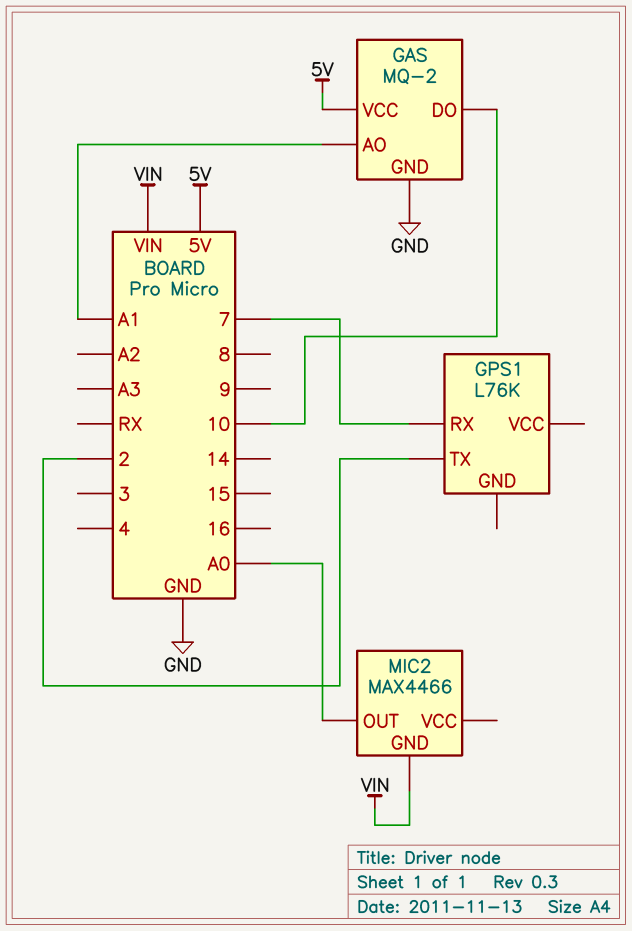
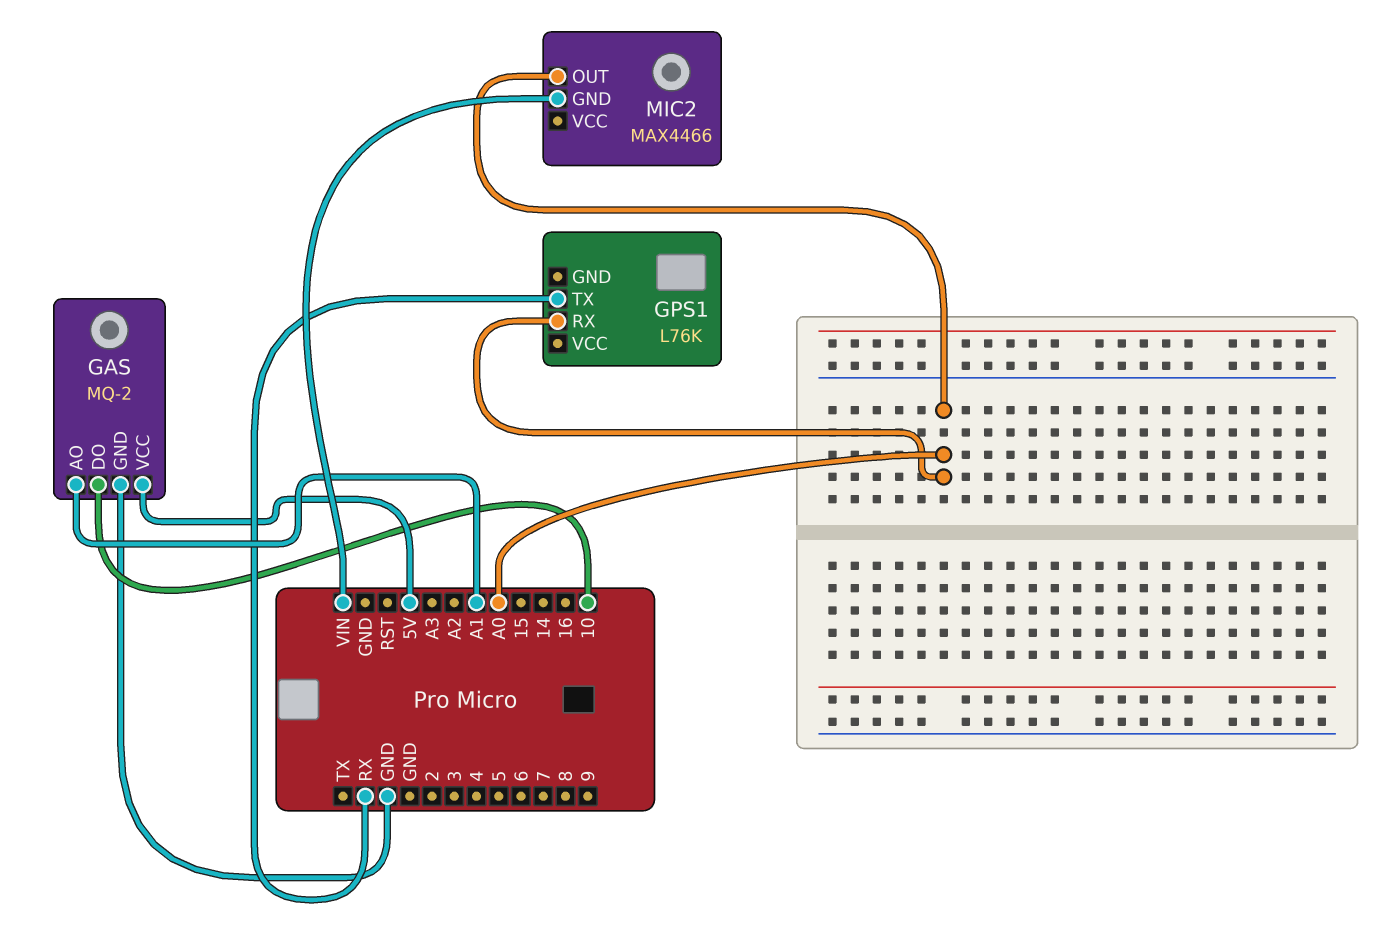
GPS1 pin RX: 7 -> A0
GPS1 pin TX: 2 -> RX

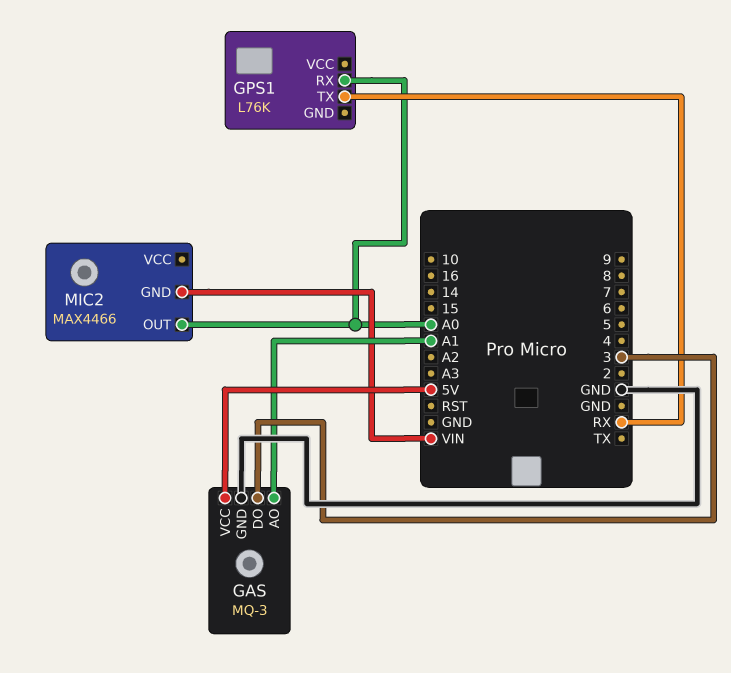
GAS: MQ-2 -> MQ-3
GAS pin DO: 10 -> 3

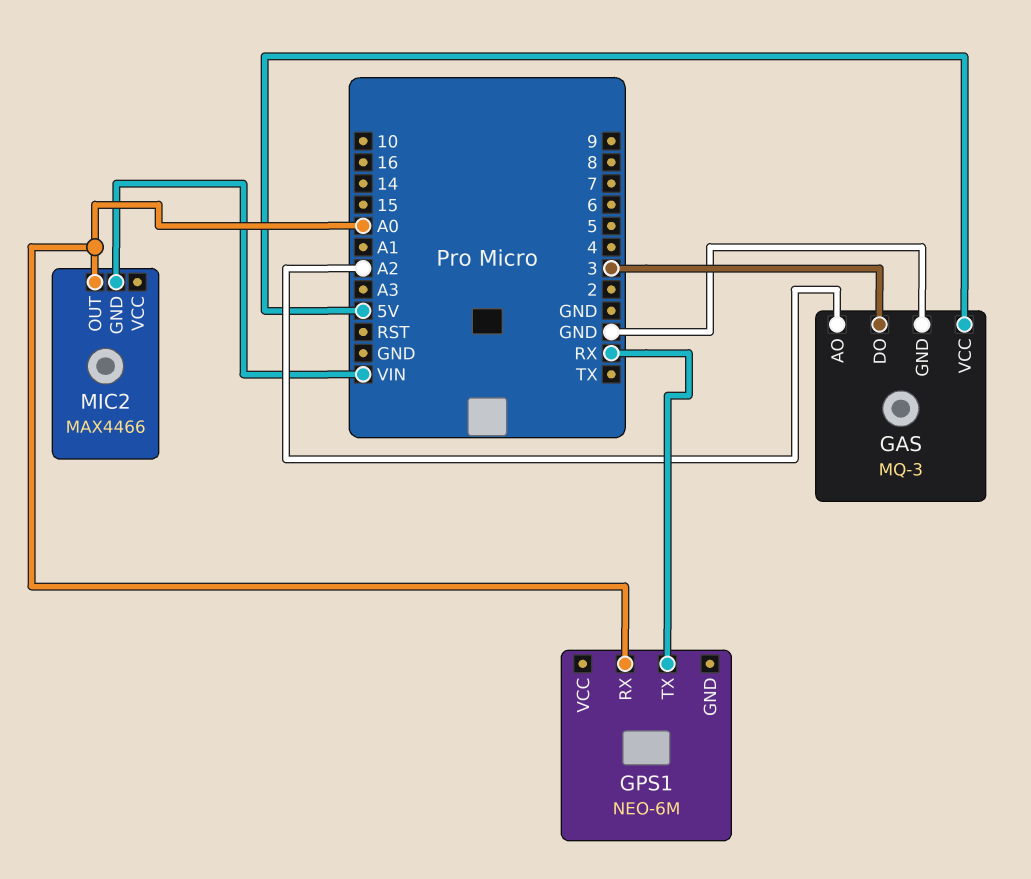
GAS pin AO: A1 -> A2
GPS1: L76K -> NEO-6M

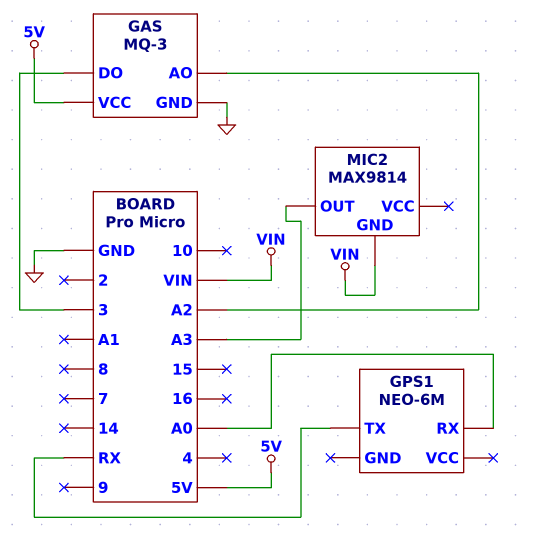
MIC2: MAX4466 -> MAX9814
MIC2 pin OUT: A0 -> A3

